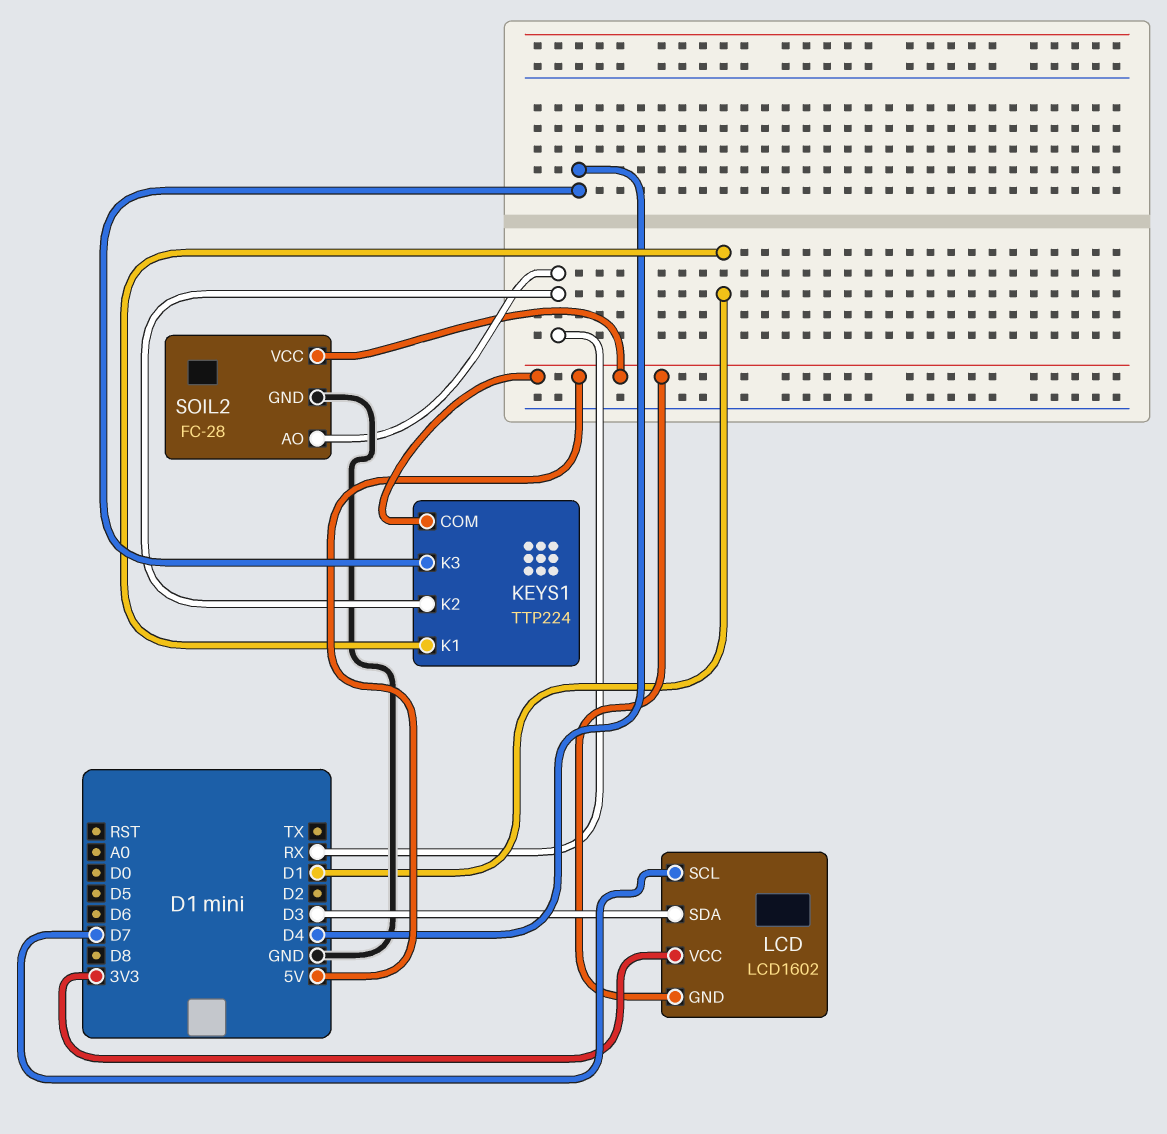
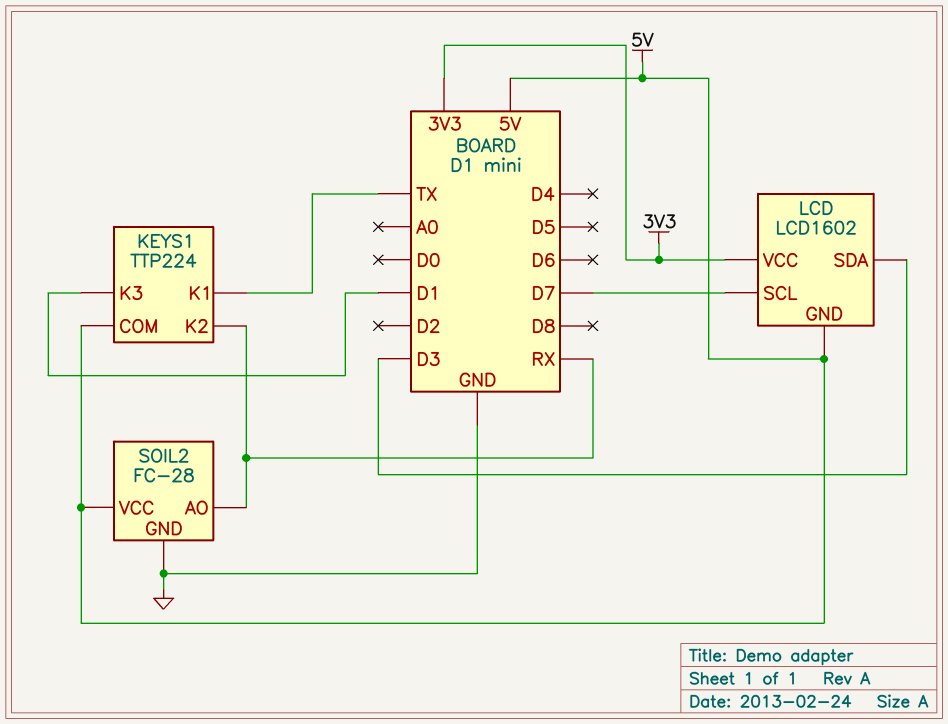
KEYS1 pin K1: D1 -> TX
KEYS1 pin K3: D4 -> D1

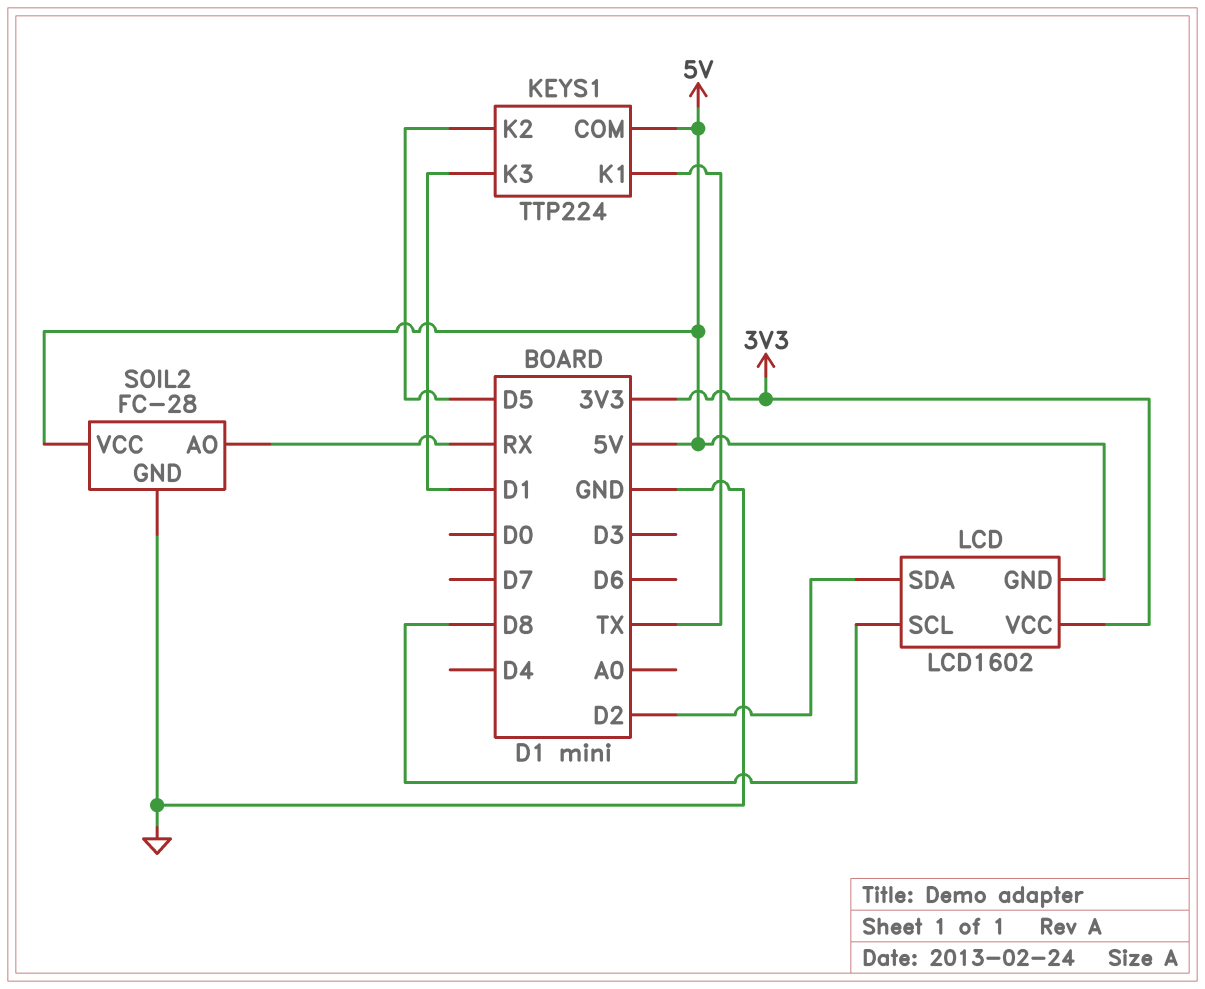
KEYS1 pin K2: RX -> D5
LCD pin SCL: D7 -> D8
LCD pin SDA: D3 -> D2

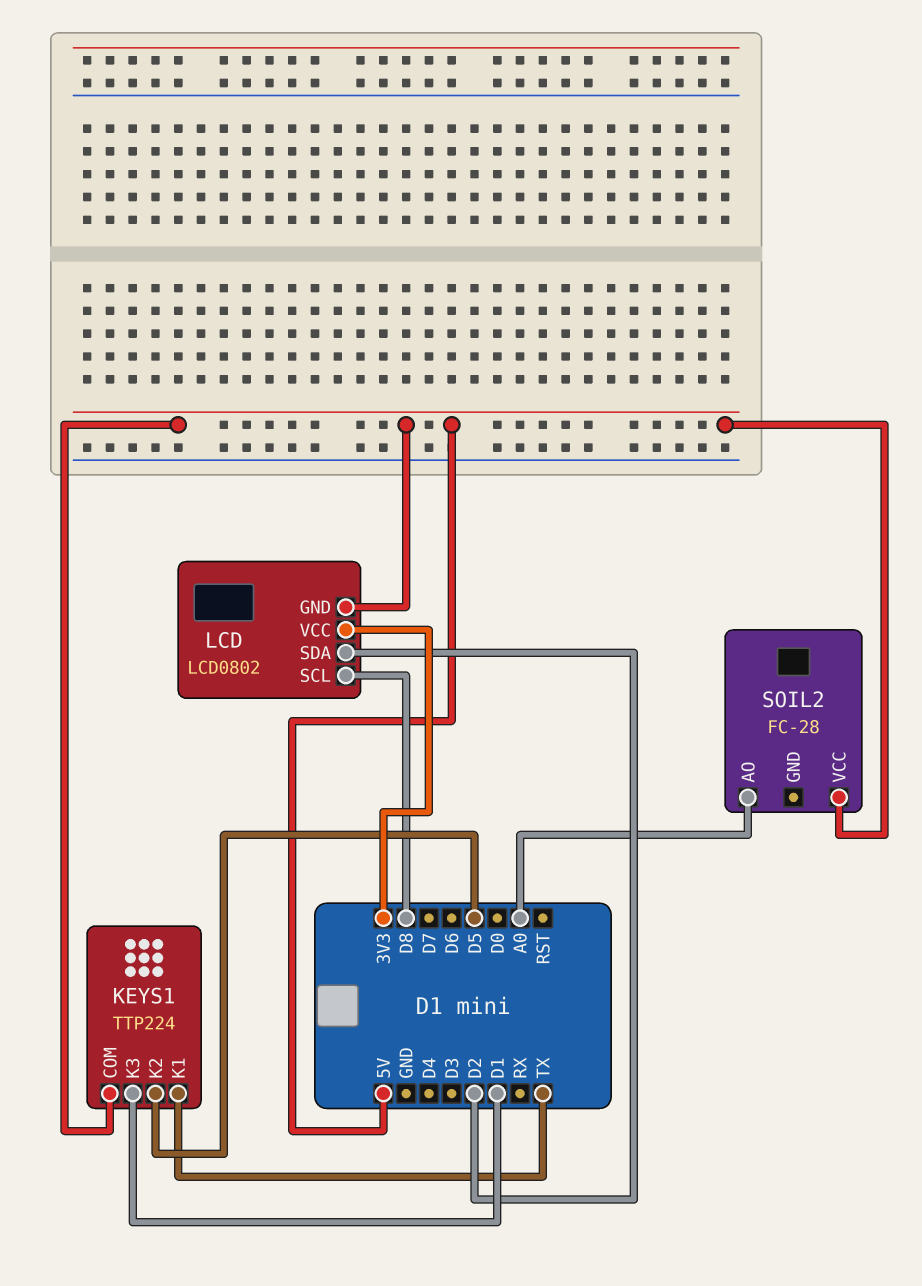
LCD: LCD1602 -> LCD0802
SOIL2 pin AO: RX -> A0
SOIL2 pin GND: GND -> none

